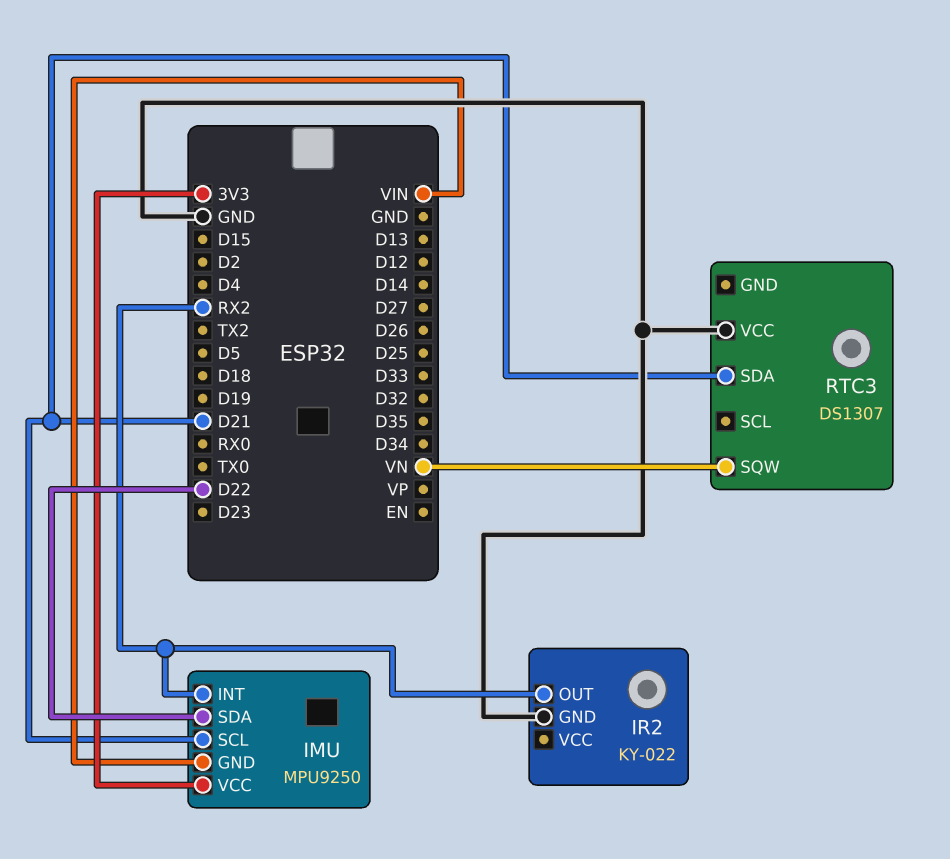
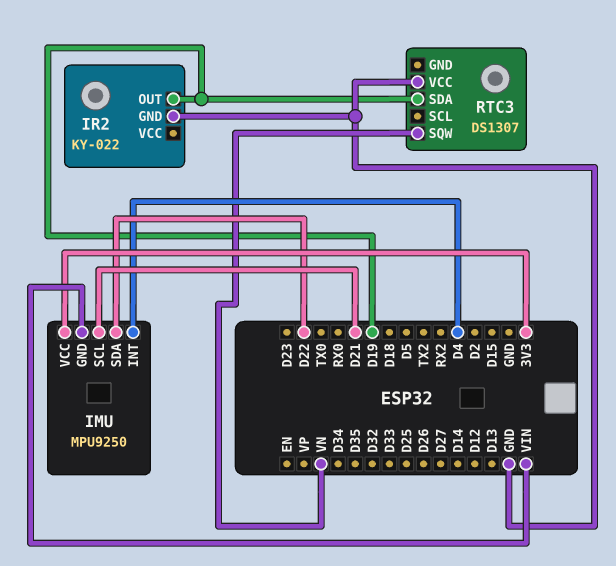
IMU pin INT: RX2 -> D4
IR2 pin OUT: RX2 -> D19
RTC3 pin SDA: D21 -> D19

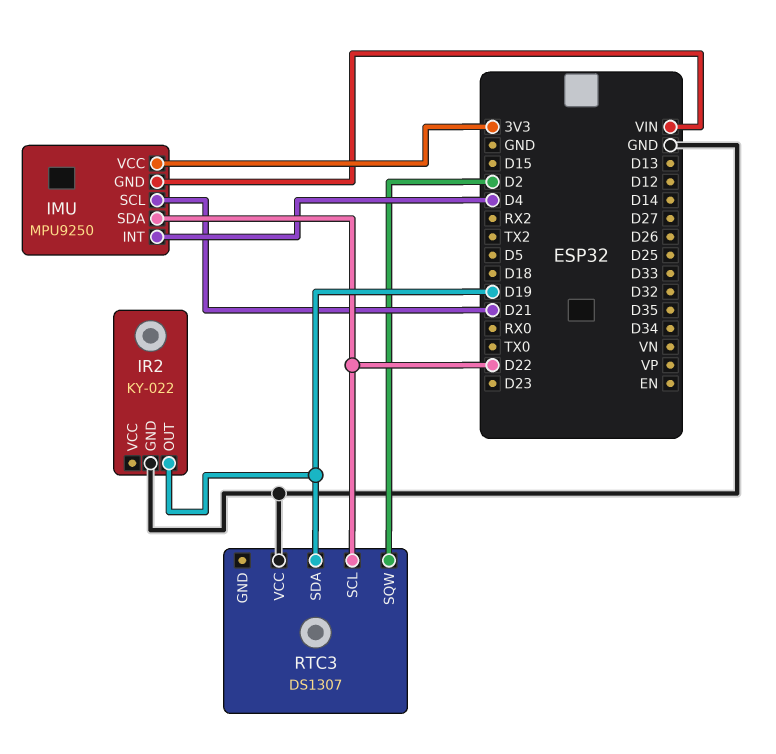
RTC3 pin SCL: none -> D22
RTC3 pin SQW: VN -> D2

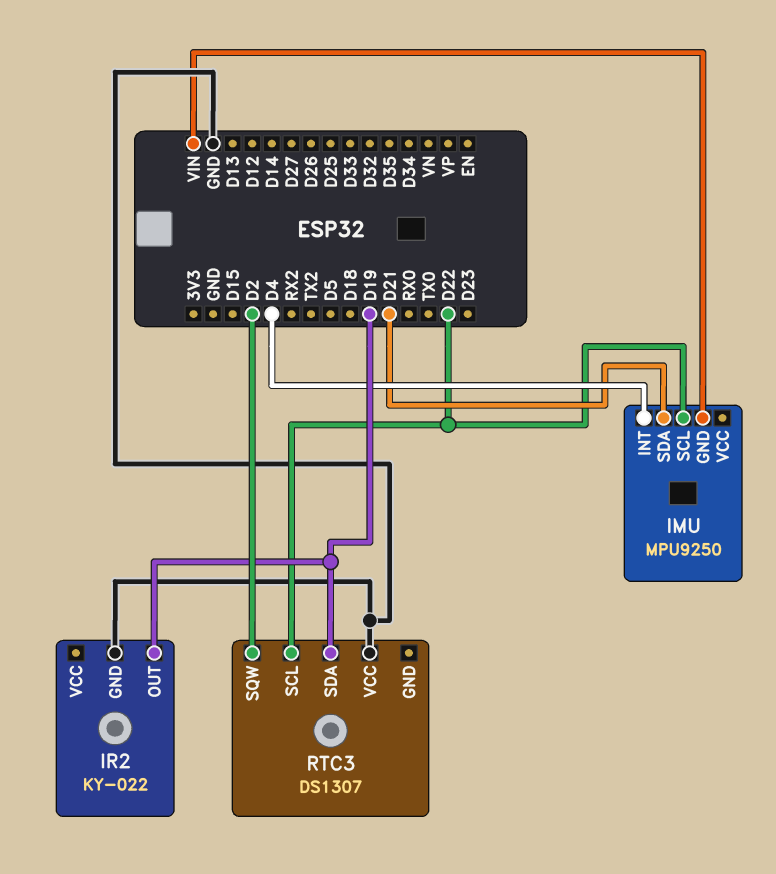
IMU pin SCL: D21 -> D22
IMU pin SDA: D22 -> D21
IMU pin VCC: 3V3 -> none

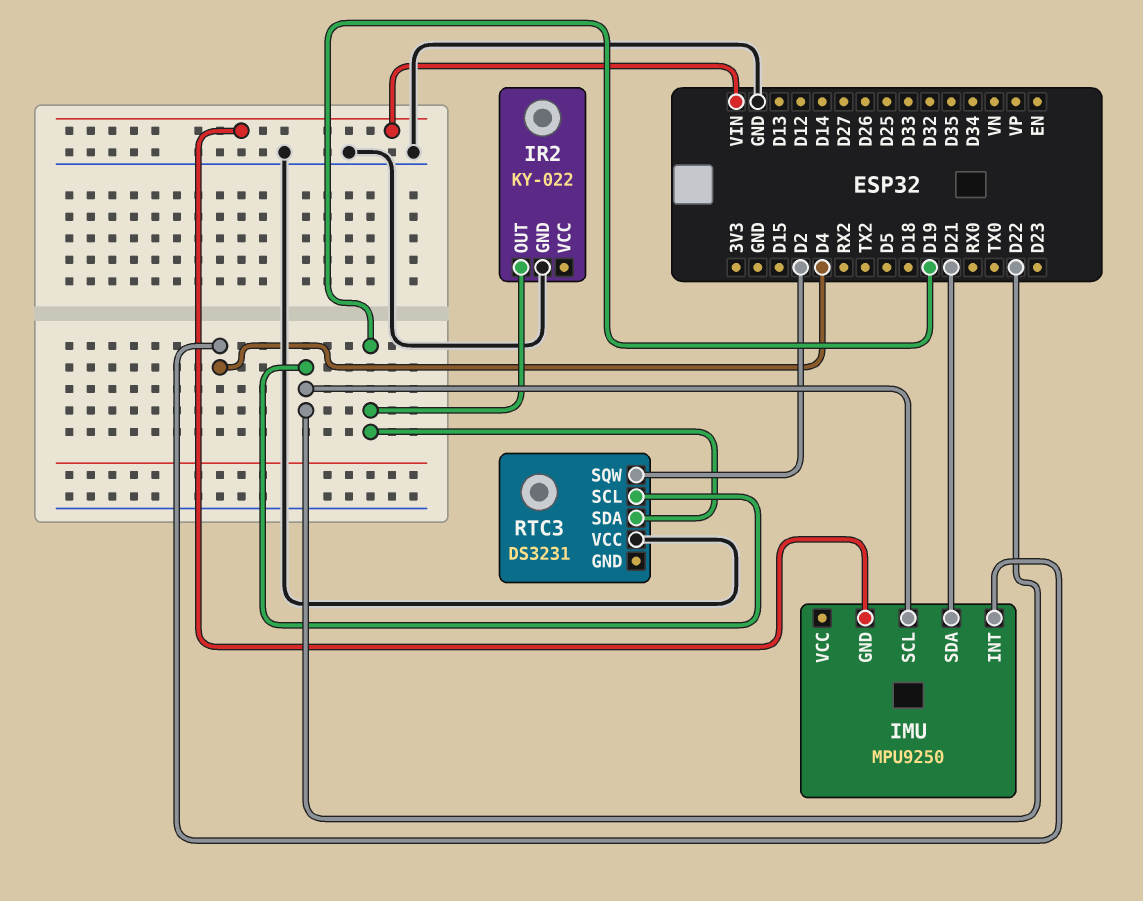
RTC3: DS1307 -> DS3231

